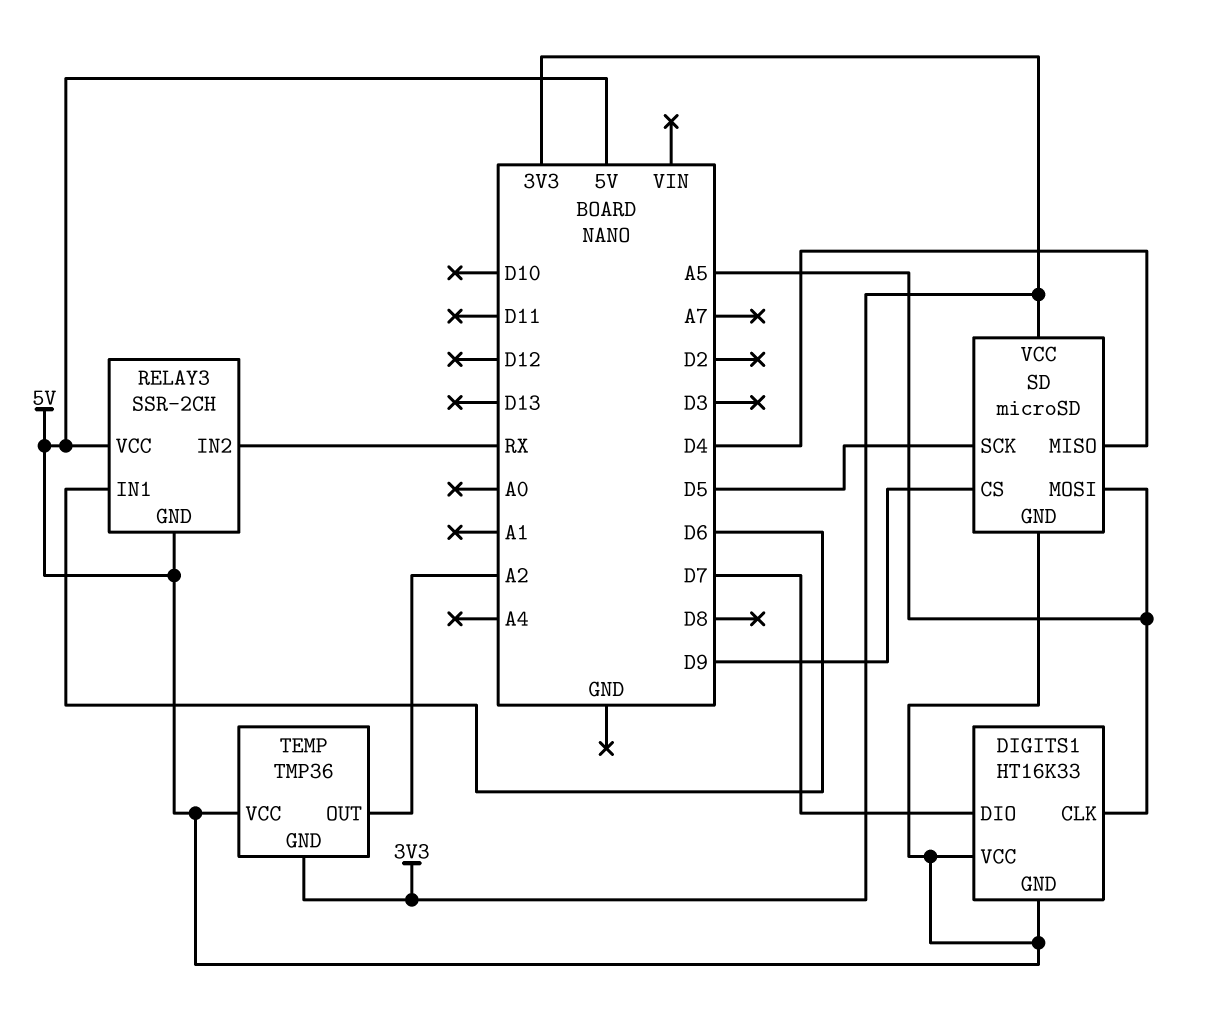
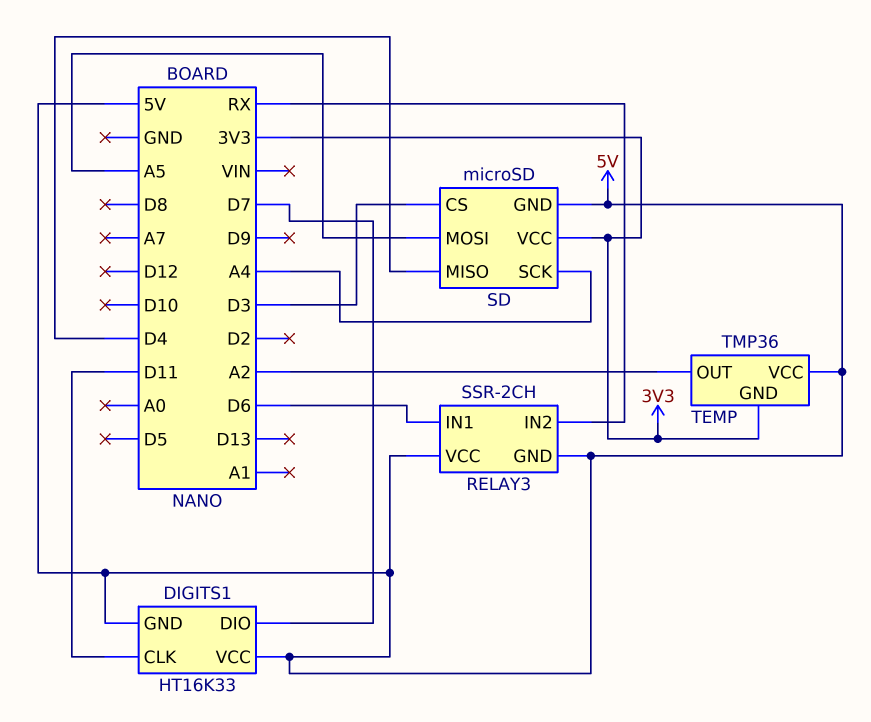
DIGITS1 pin CLK: A5 -> D11
SD pin CS: D9 -> D3
SD pin SCK: D5 -> A4

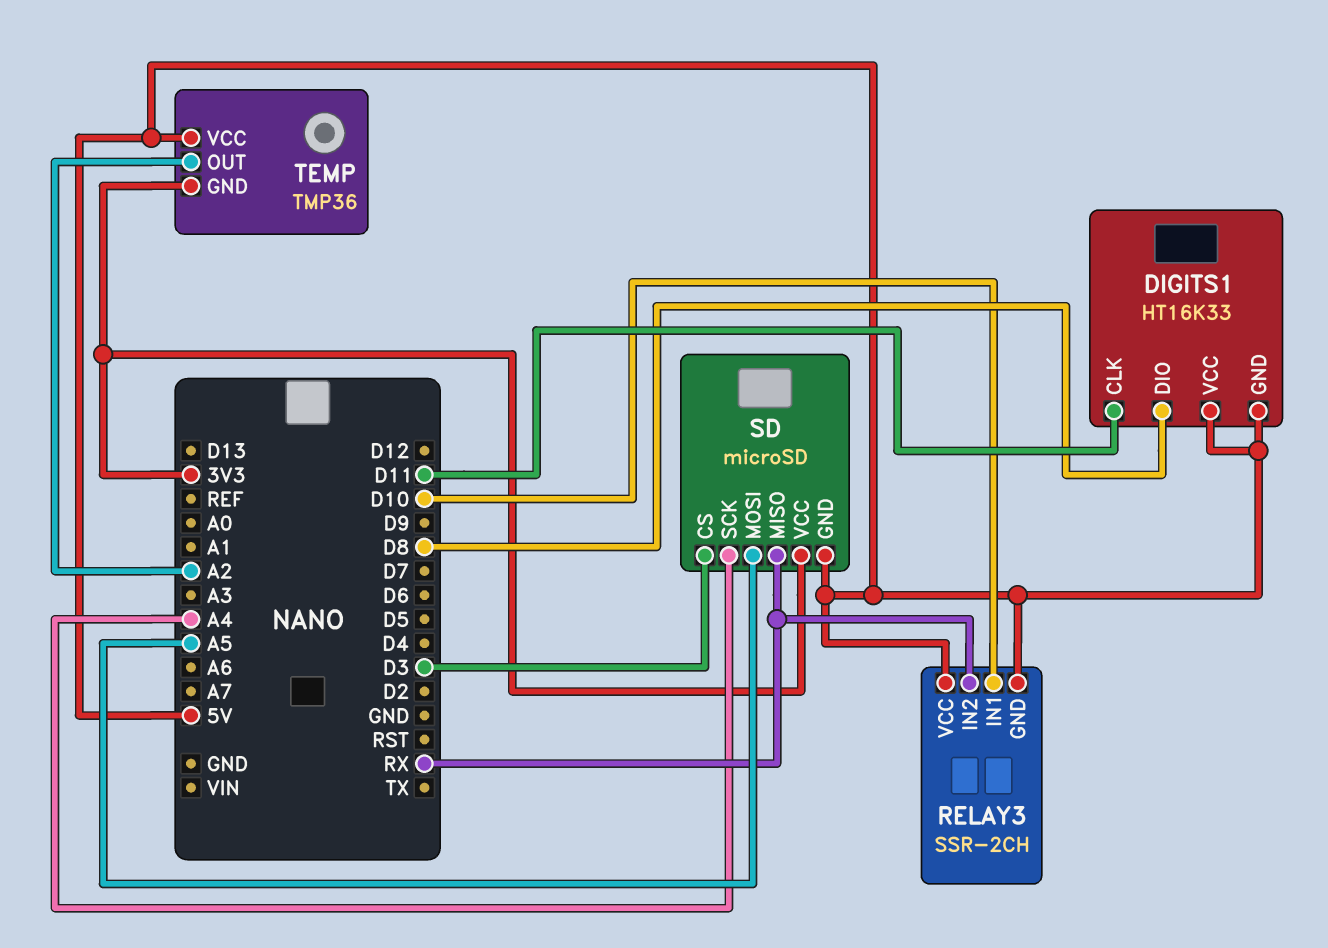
DIGITS1 pin DIO: D7 -> D8
RELAY3 pin IN1: D6 -> D10
SD pin MISO: D4 -> RX

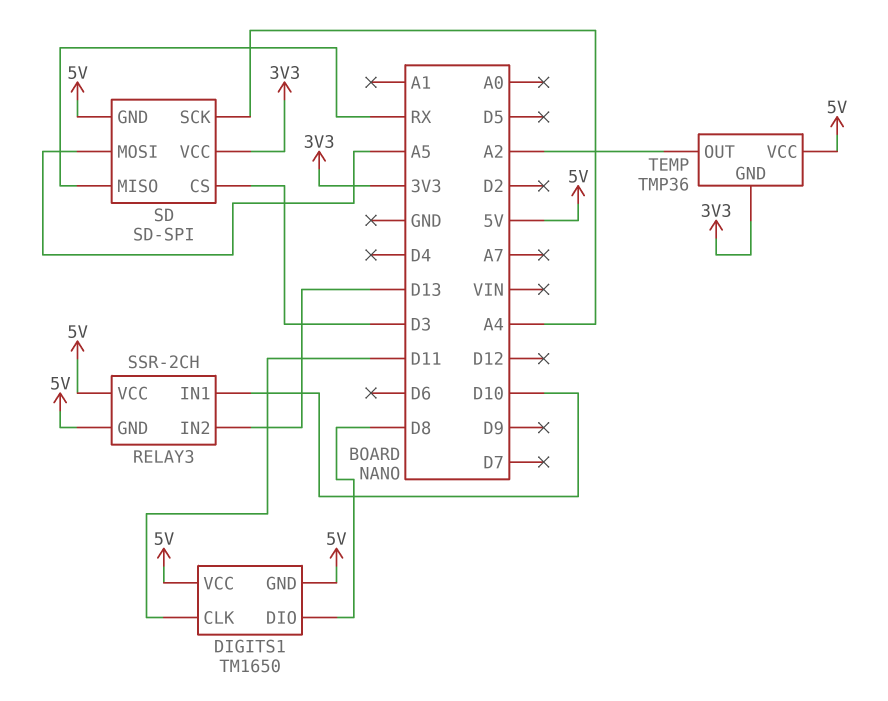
DIGITS1: HT16K33 -> TM1650
RELAY3 pin IN2: RX -> D13
SD: microSD -> SD-SPI

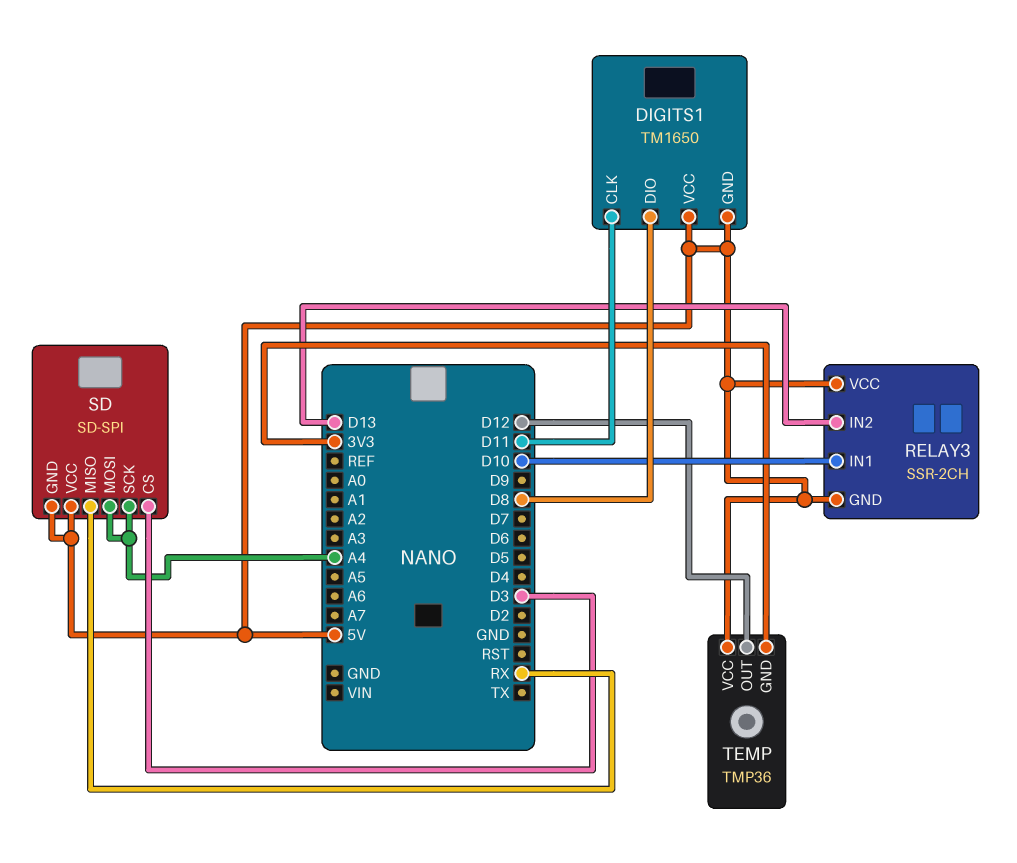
SD pin MOSI: A5 -> A4
SD pin VCC: 3V3 -> 5V
TEMP pin OUT: A2 -> D12

